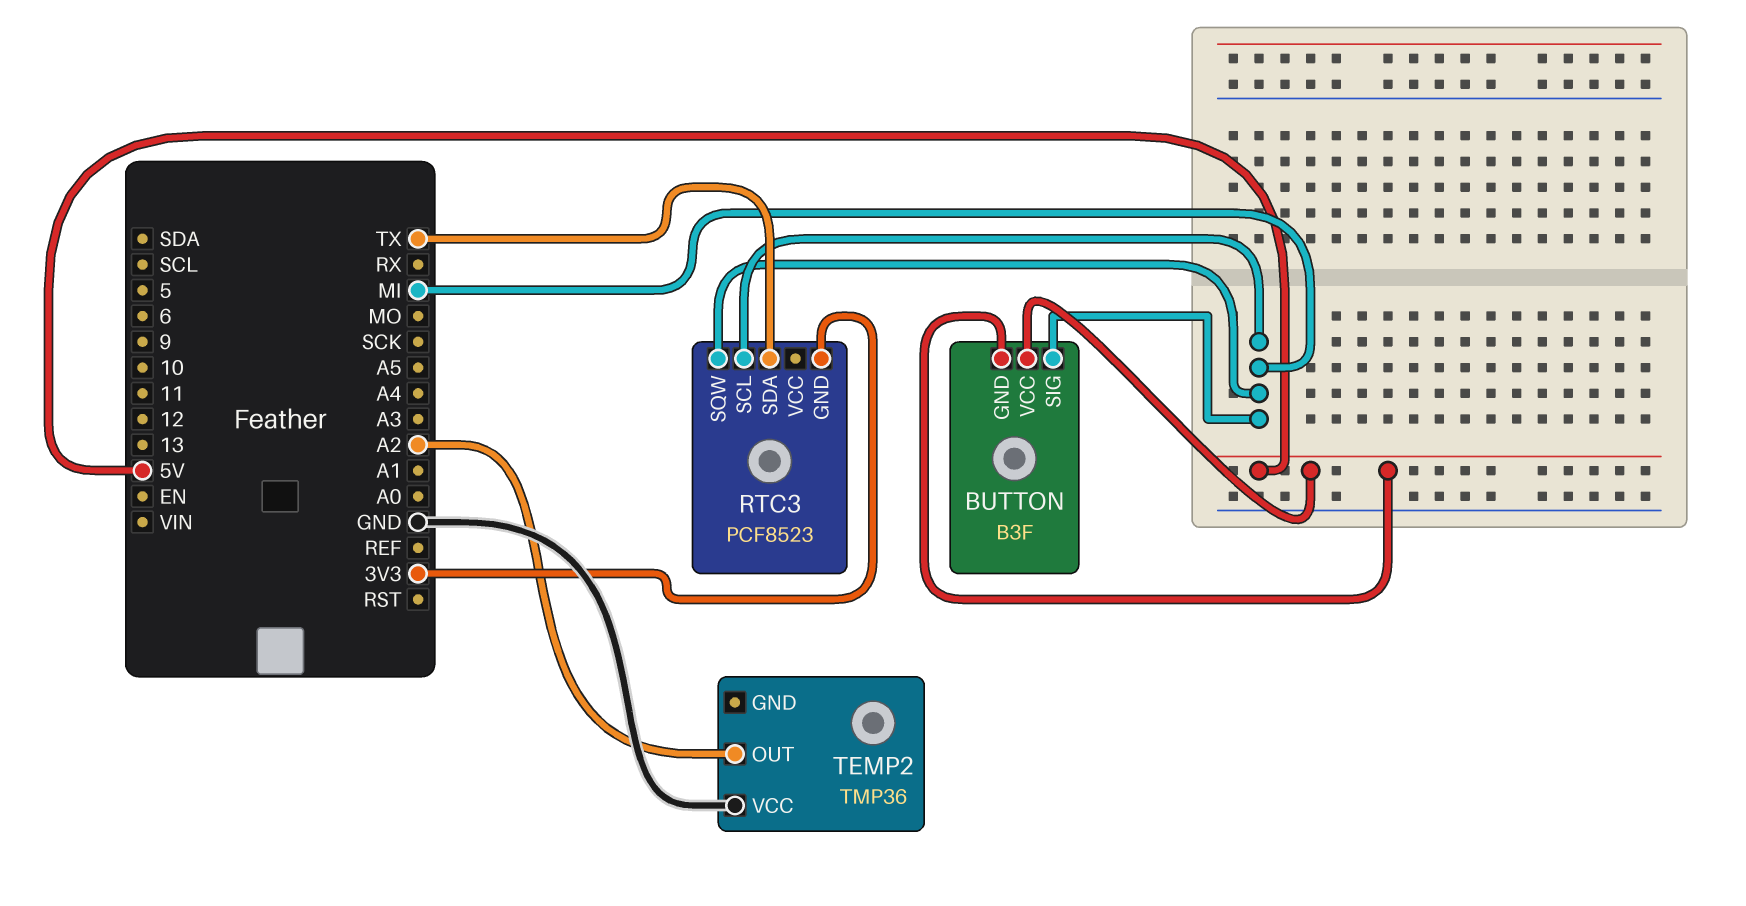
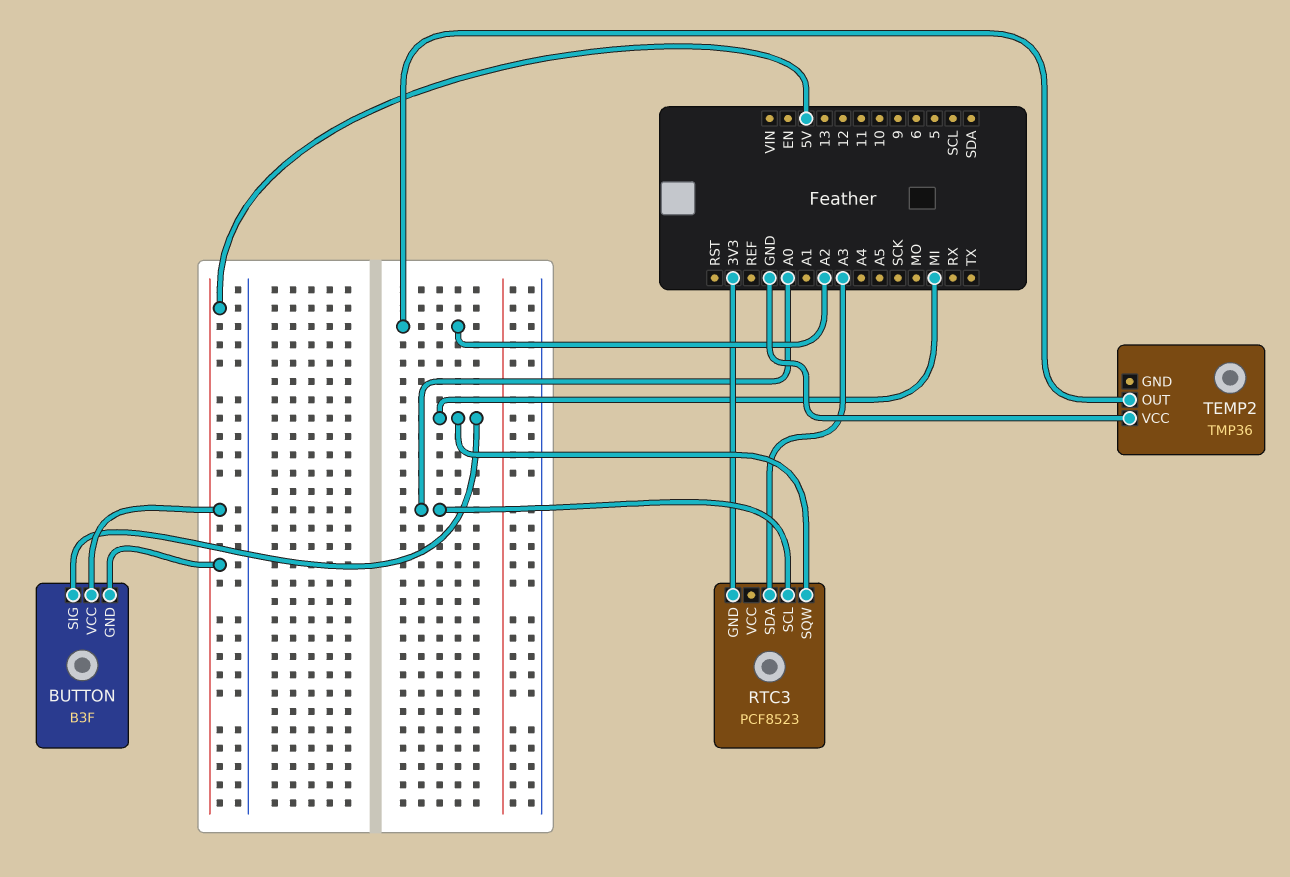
RTC3 pin SCL: MI -> A0
RTC3 pin SDA: TX -> A3

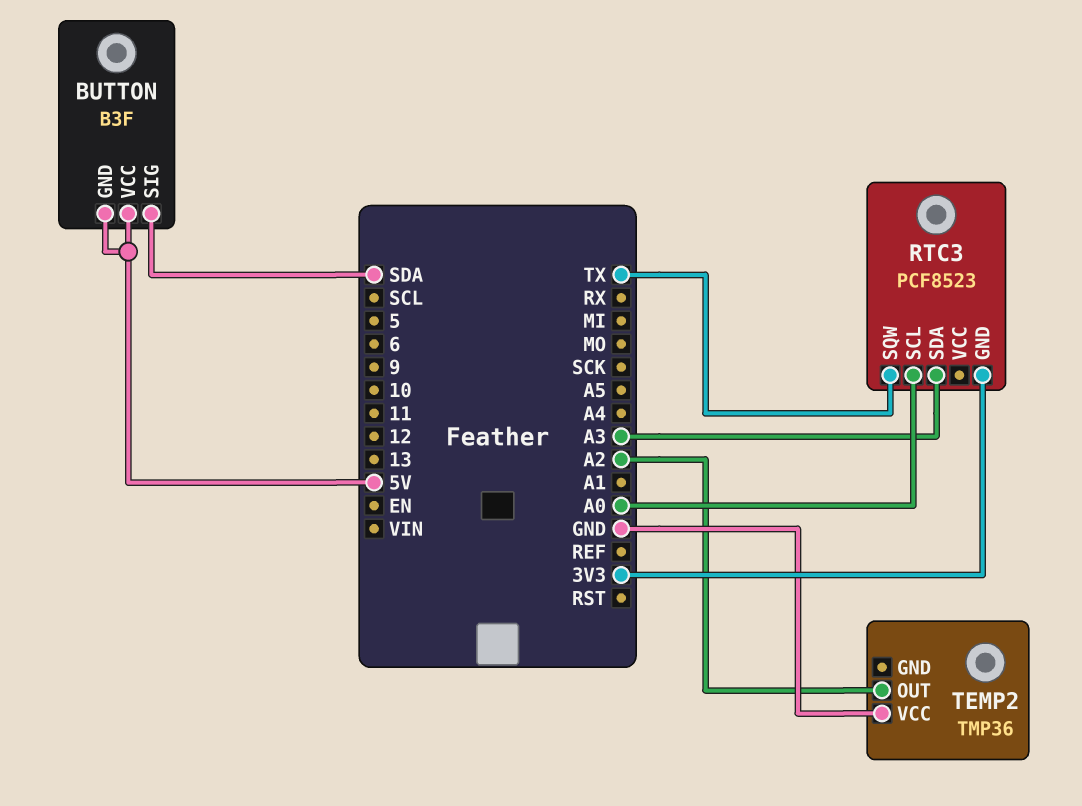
BUTTON pin SIG: MI -> SDA
RTC3 pin SQW: MI -> TX

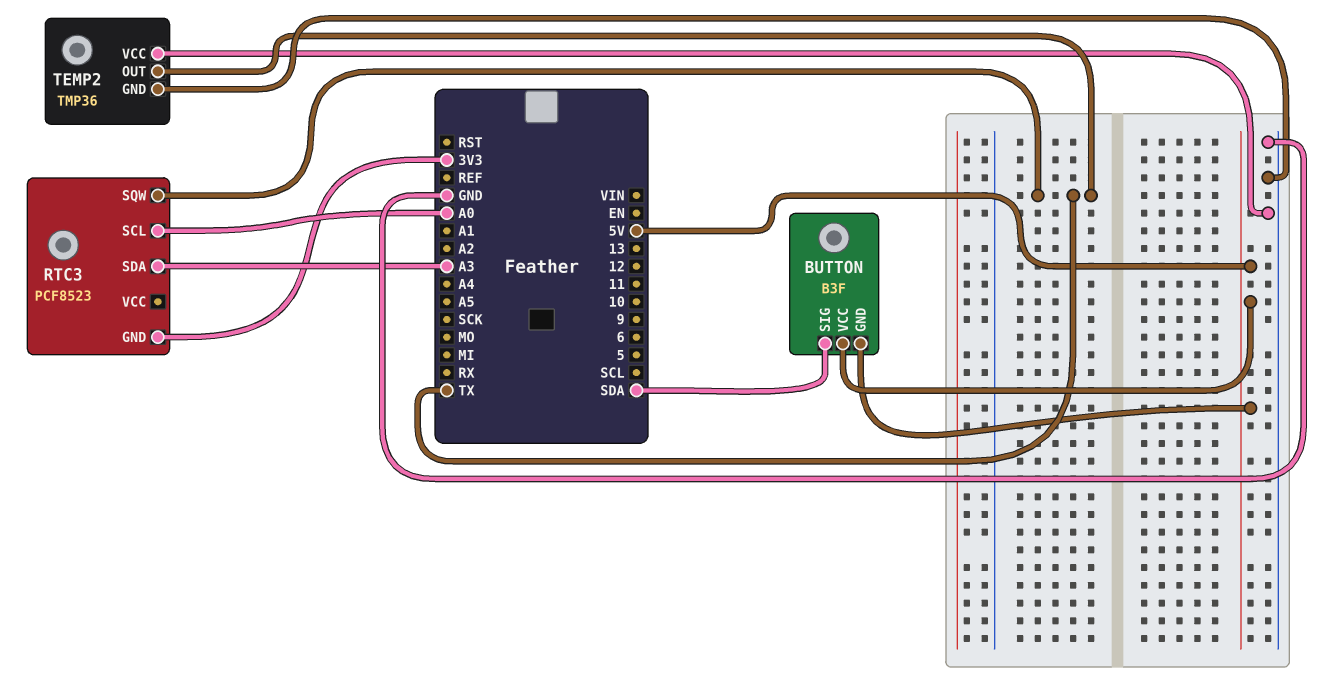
TEMP2 pin GND: none -> GND
TEMP2 pin OUT: A2 -> TX

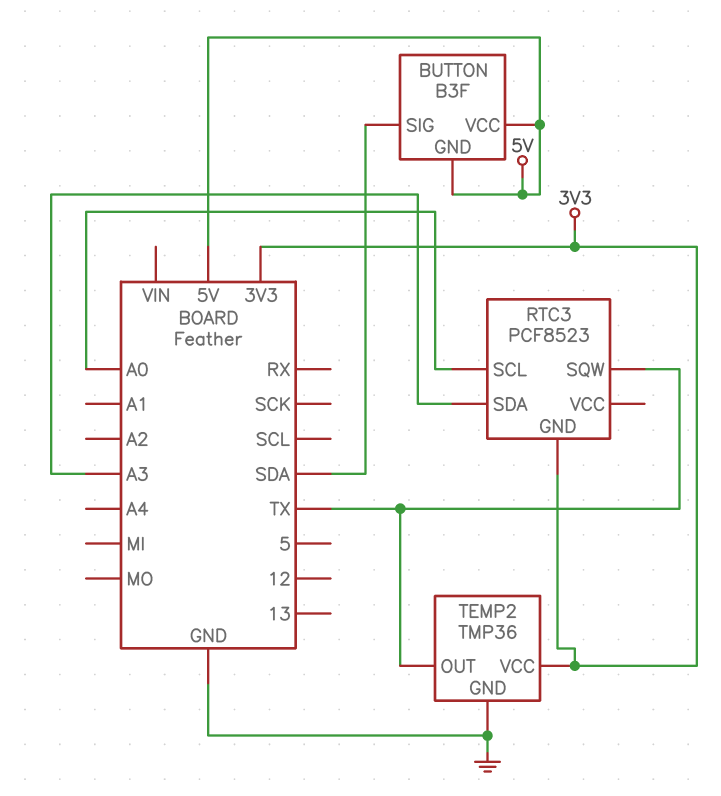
TEMP2 pin VCC: GND -> 3V3

